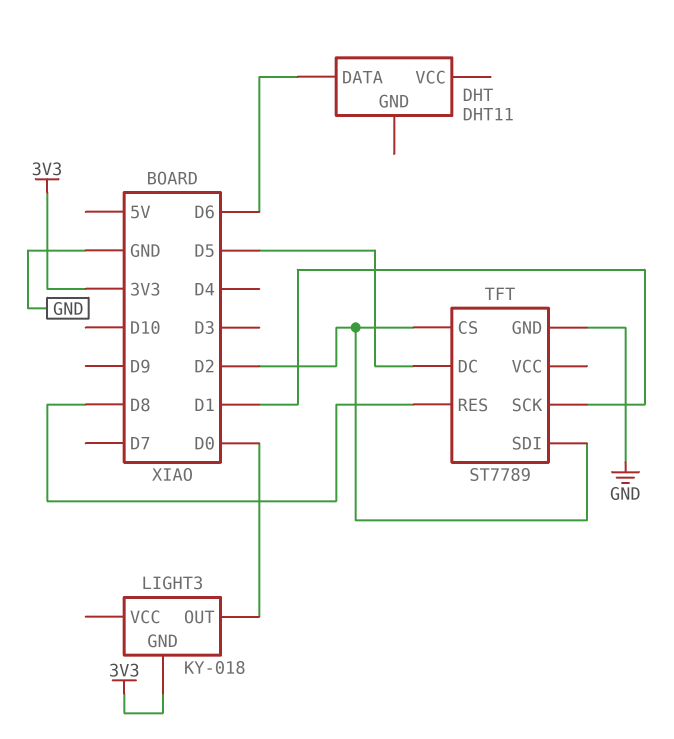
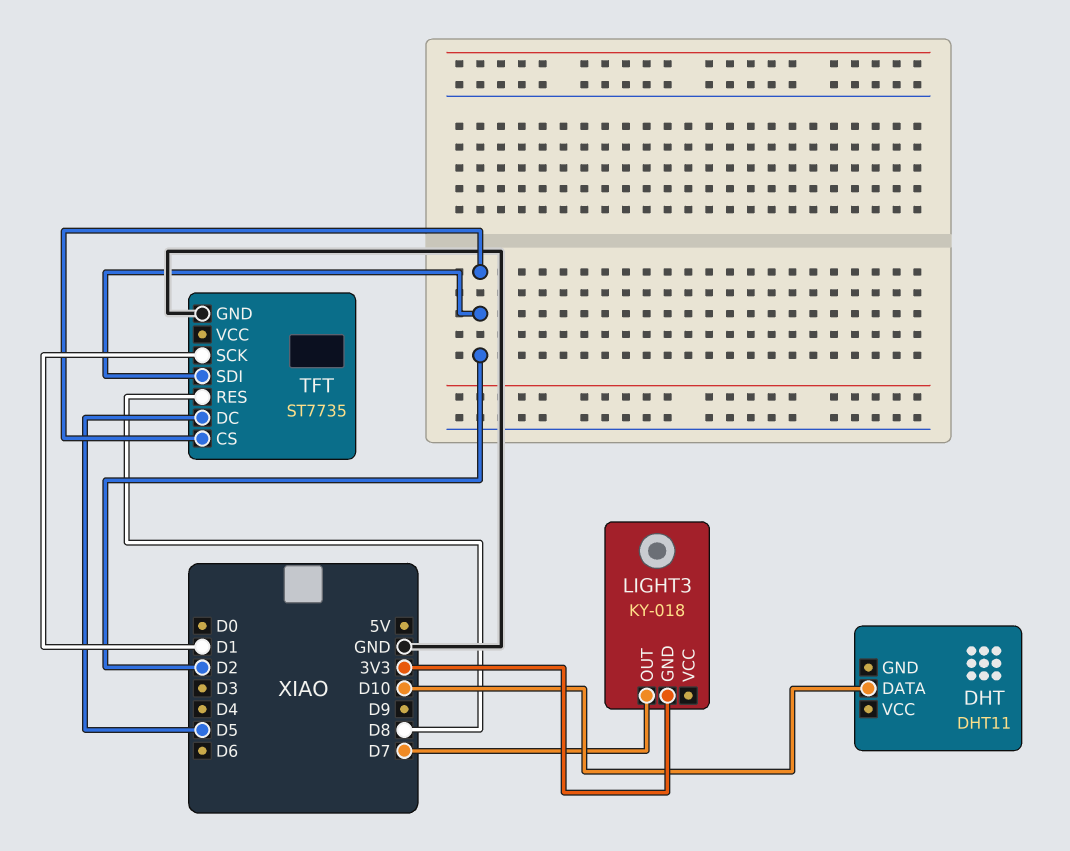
DHT pin DATA: D6 -> D10
LIGHT3 pin OUT: D0 -> D7
TFT: ST7789 -> ST7735

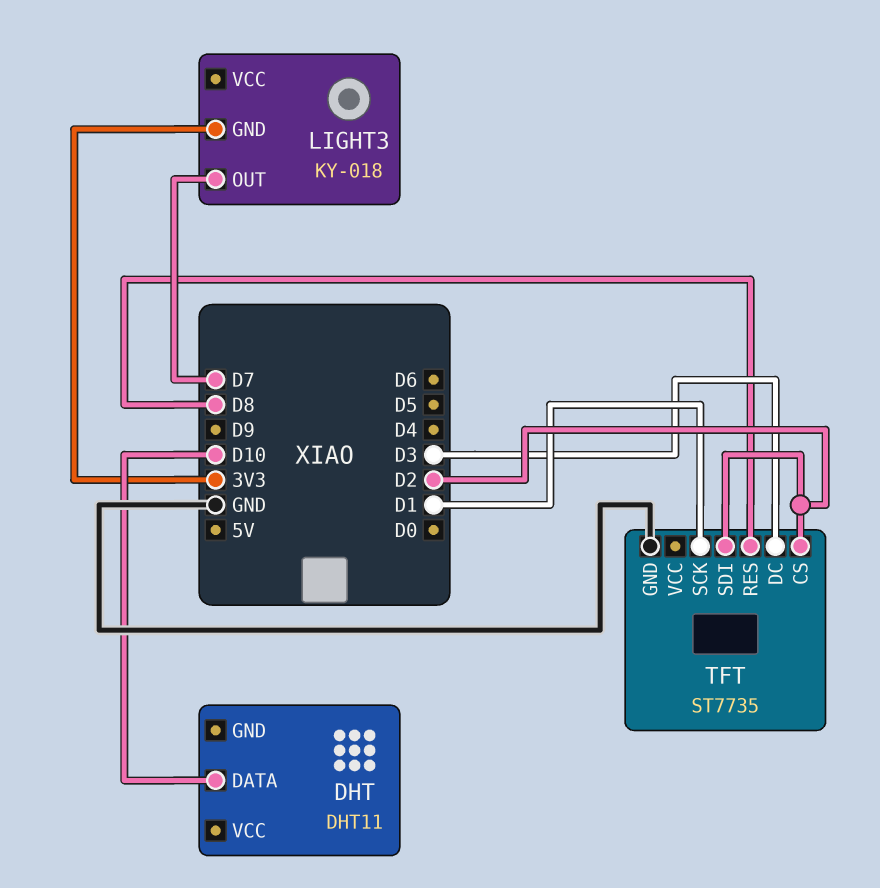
TFT pin DC: D5 -> D3

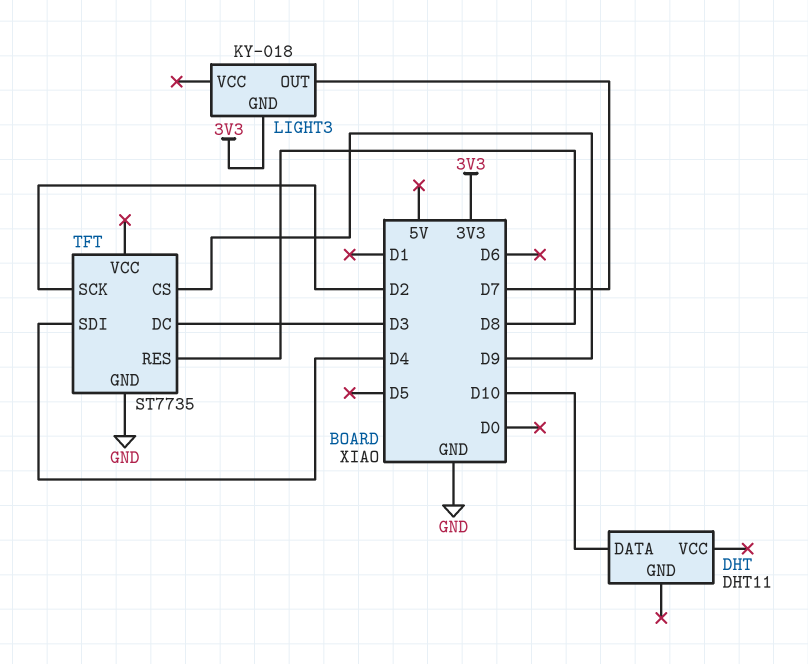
TFT pin CS: D2 -> D9
TFT pin SCK: D1 -> D2
TFT pin SDI: D2 -> D4

